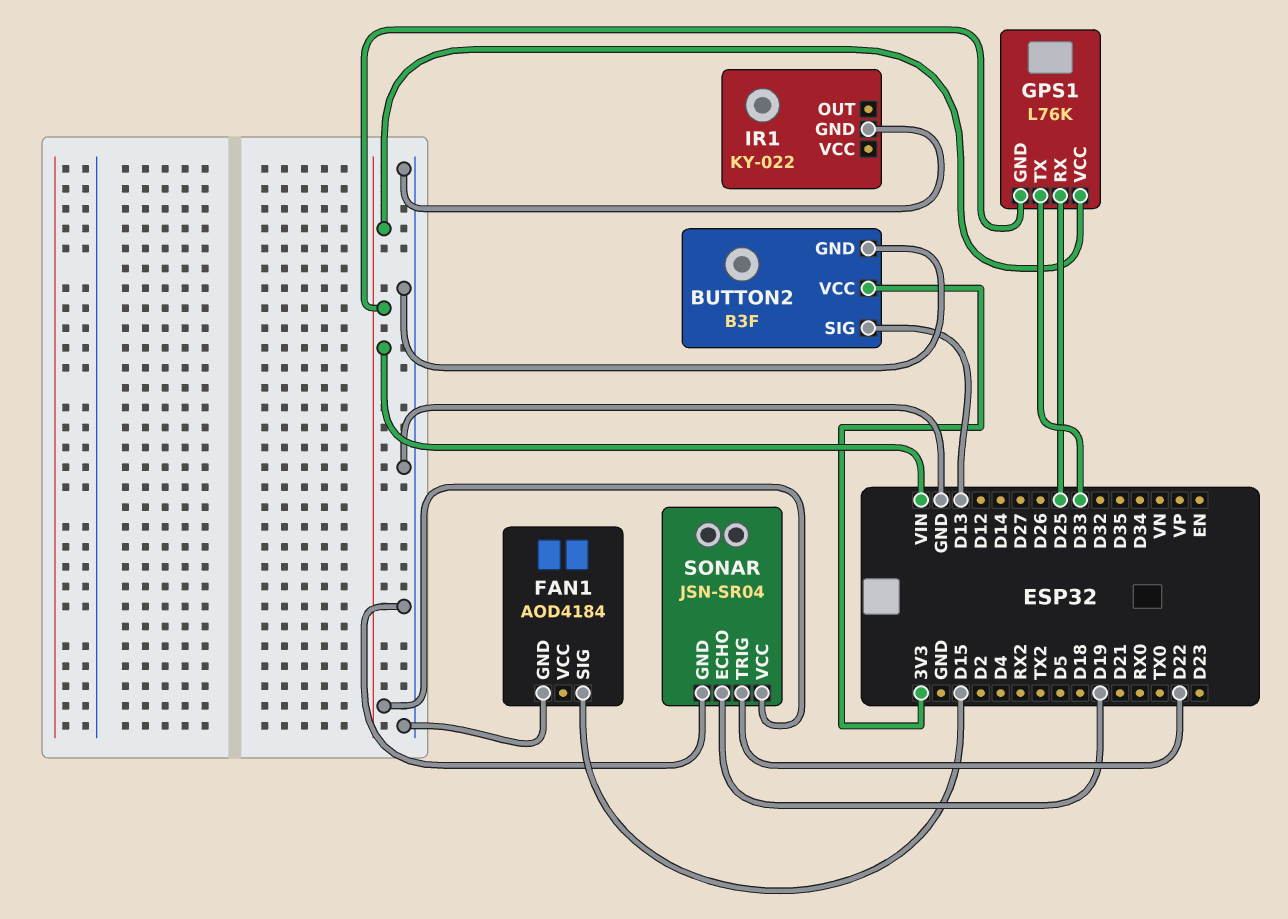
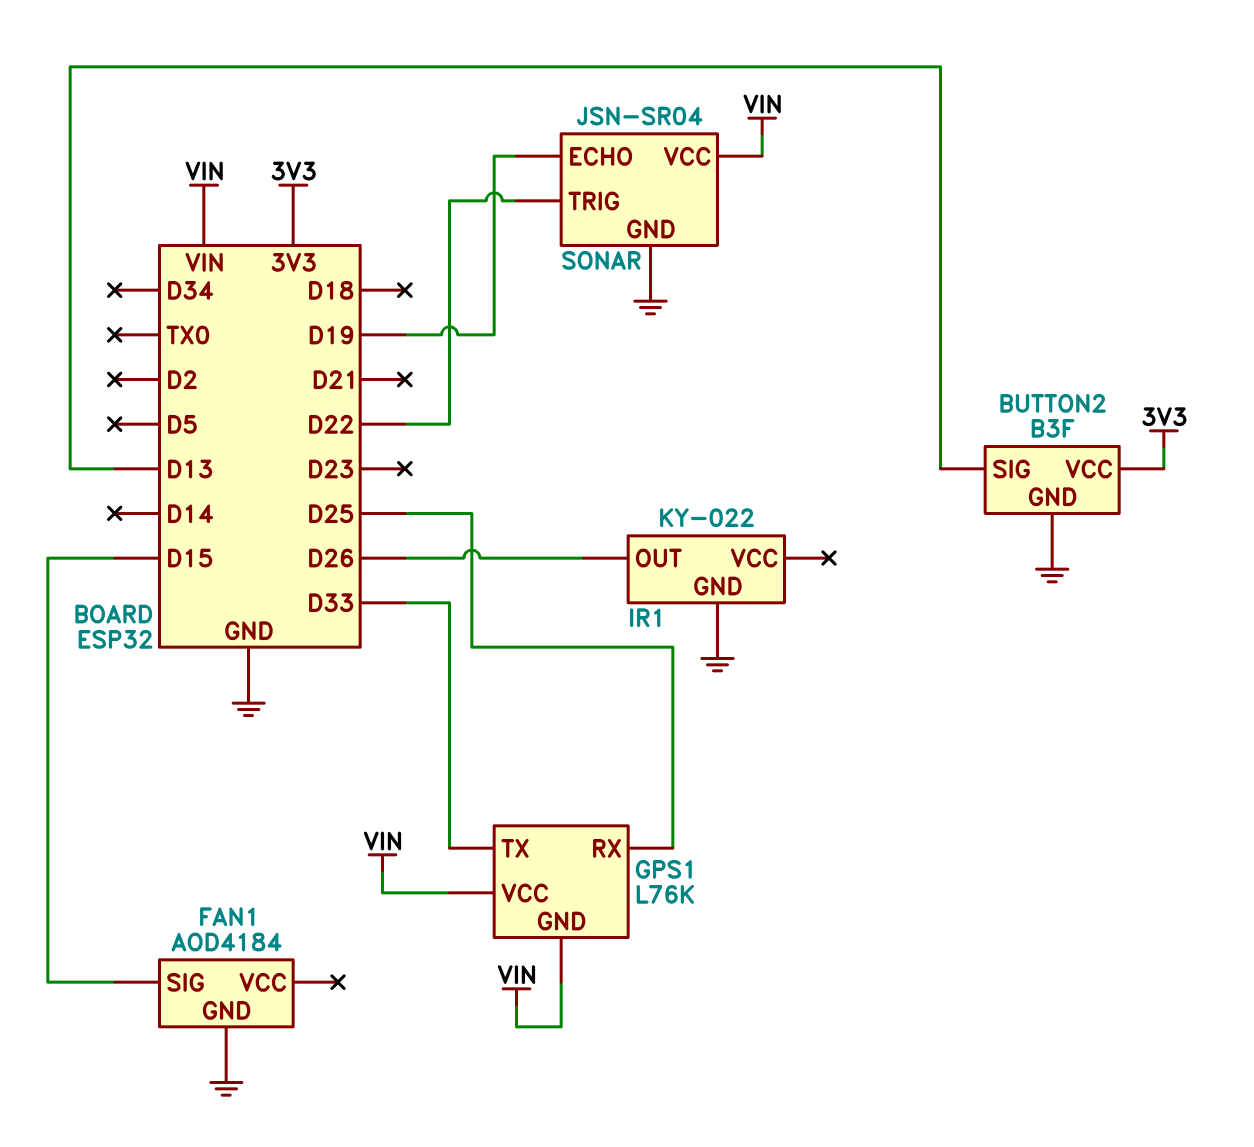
IR1 pin OUT: none -> D26

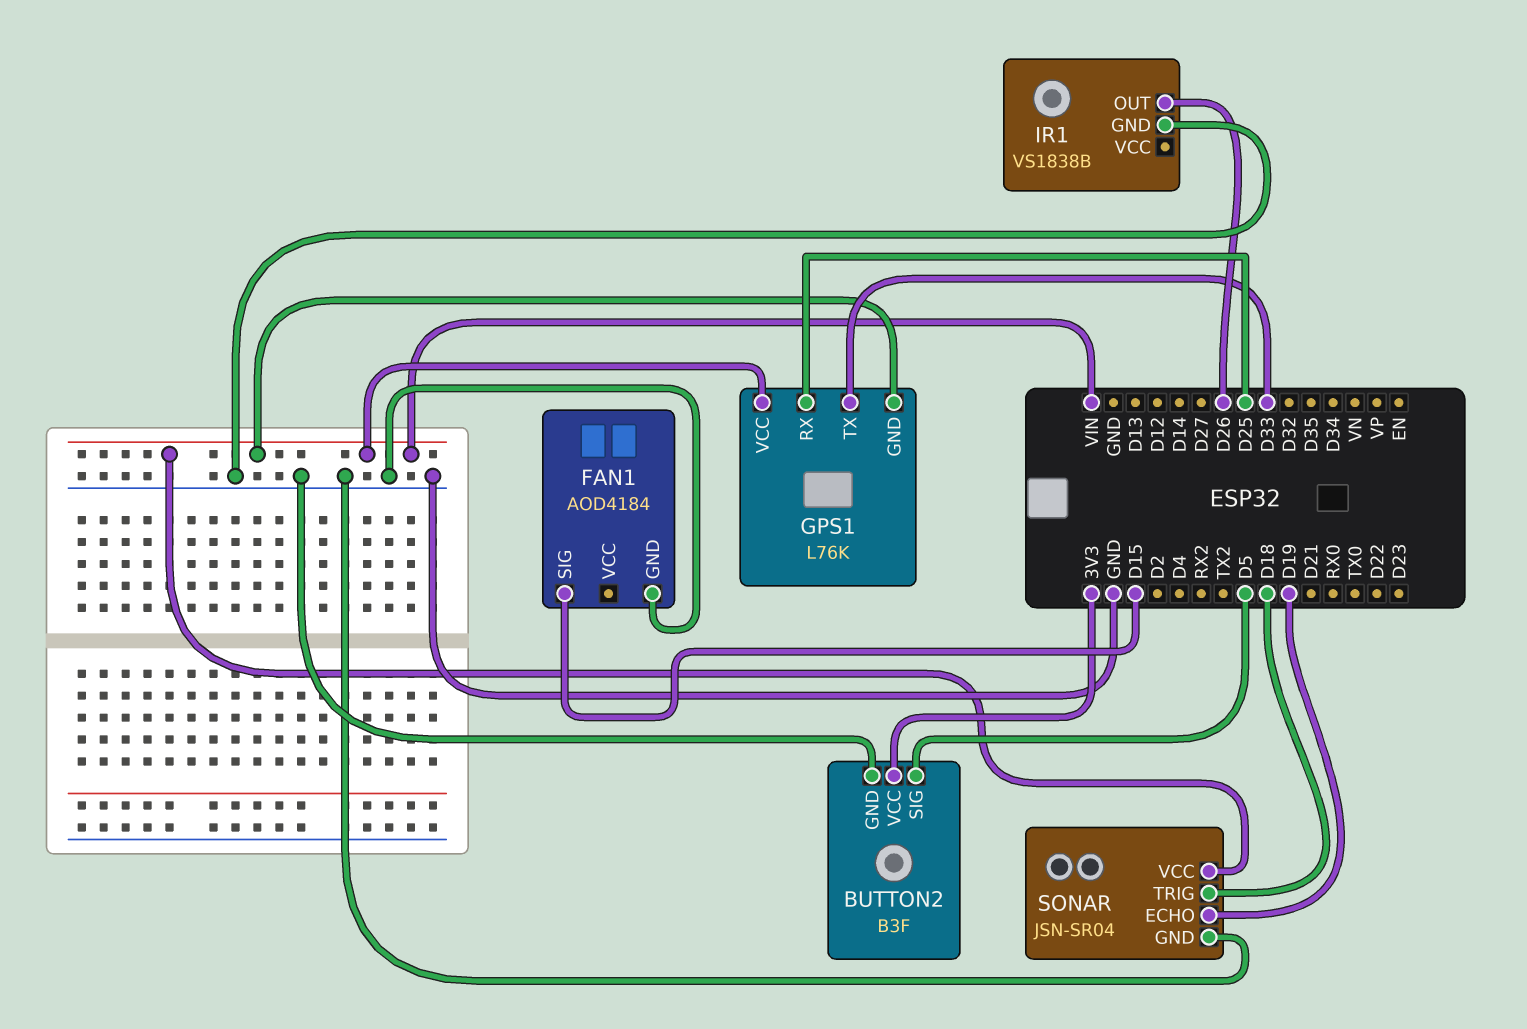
BUTTON2 pin SIG: D13 -> D5
IR1: KY-022 -> VS1838B
SONAR pin TRIG: D22 -> D18

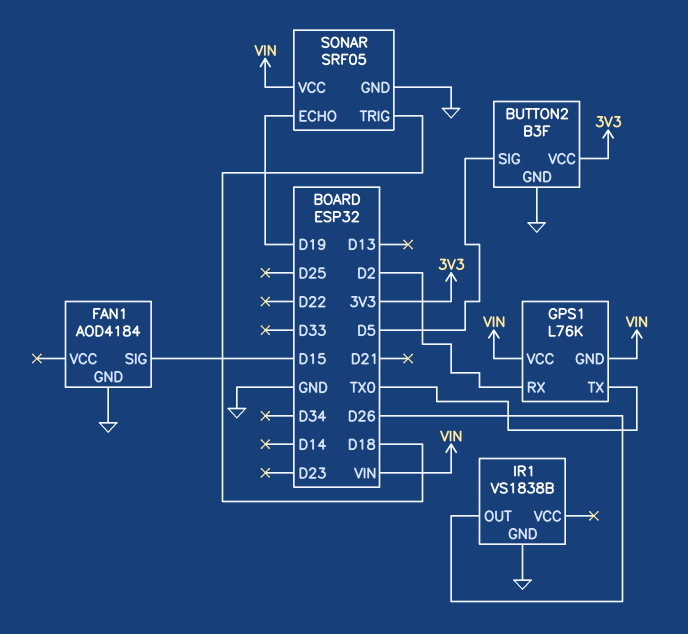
GPS1 pin RX: D25 -> D2
GPS1 pin TX: D33 -> TX0
SONAR: JSN-SR04 -> SRF05

